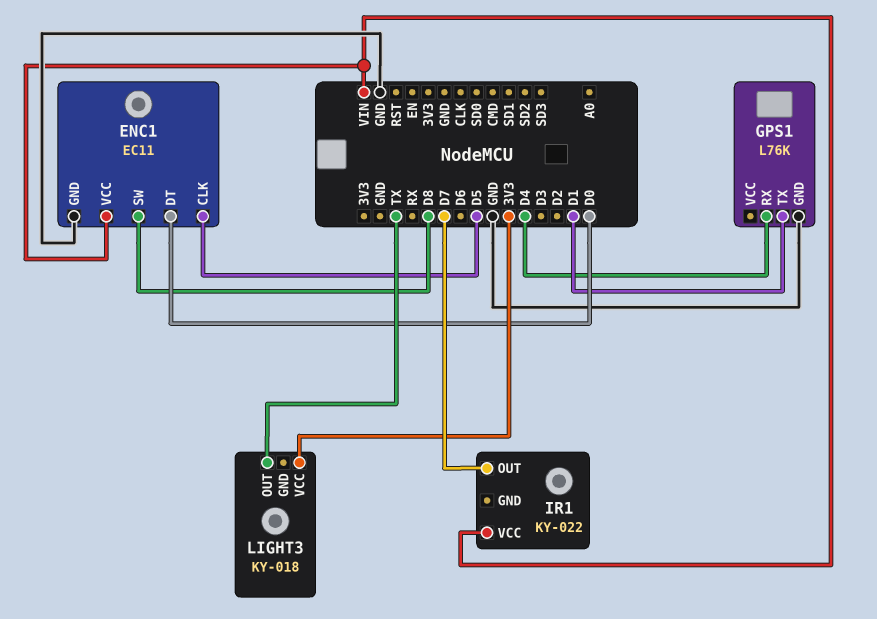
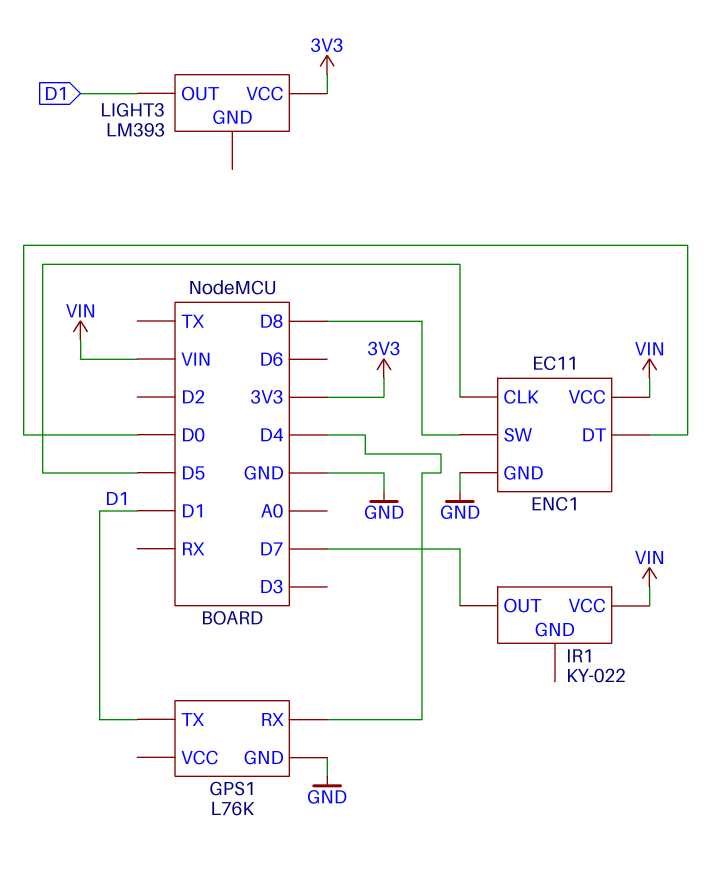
LIGHT3: KY-018 -> LM393
LIGHT3 pin OUT: TX -> D1

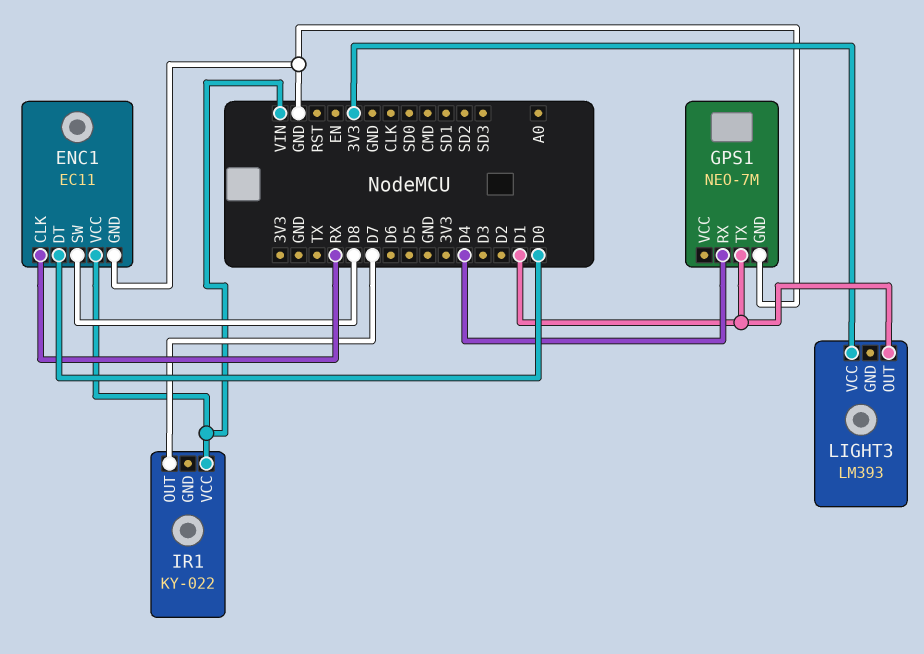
ENC1 pin CLK: D5 -> RX
GPS1: L76K -> NEO-7M

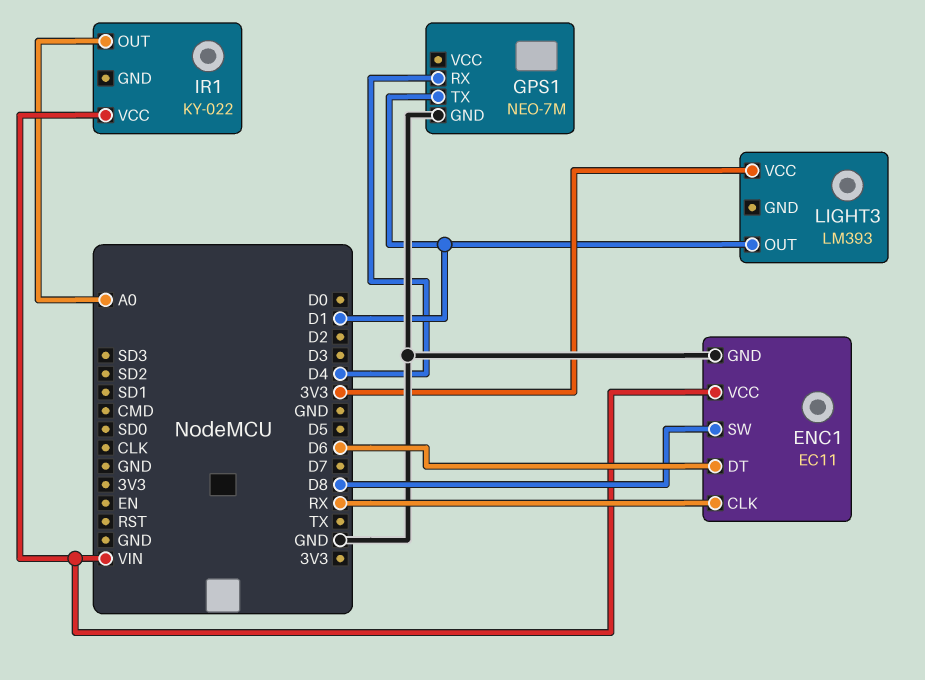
ENC1 pin DT: D0 -> D6
IR1 pin OUT: D7 -> A0

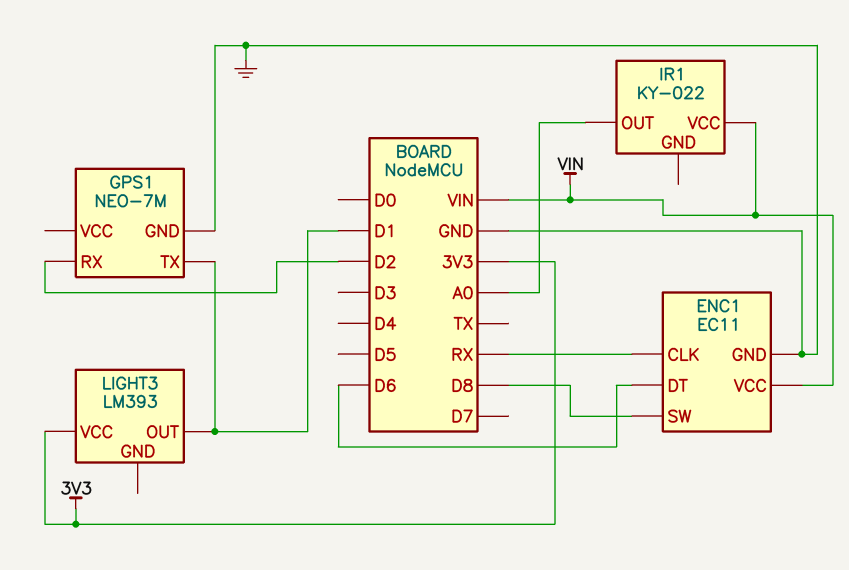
GPS1 pin RX: D4 -> D2

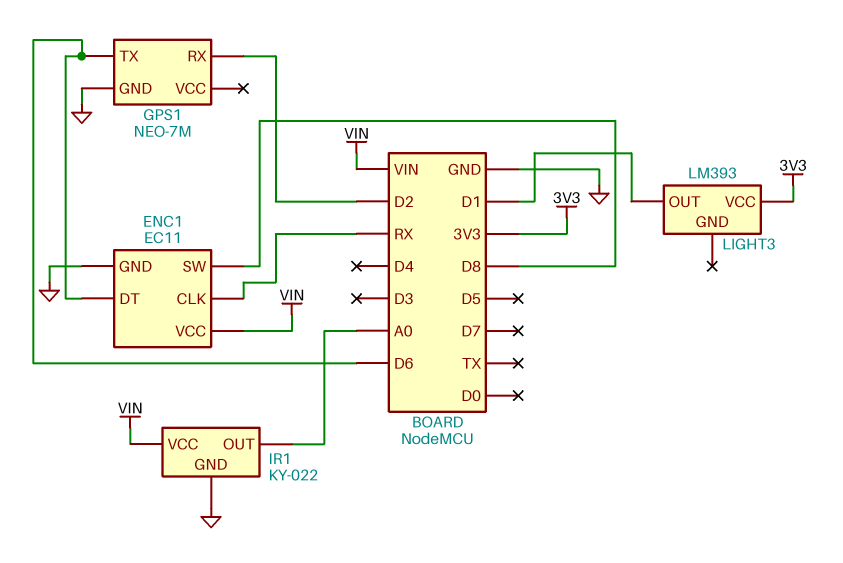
GPS1 pin TX: D1 -> D6
IR1 pin GND: none -> GND

